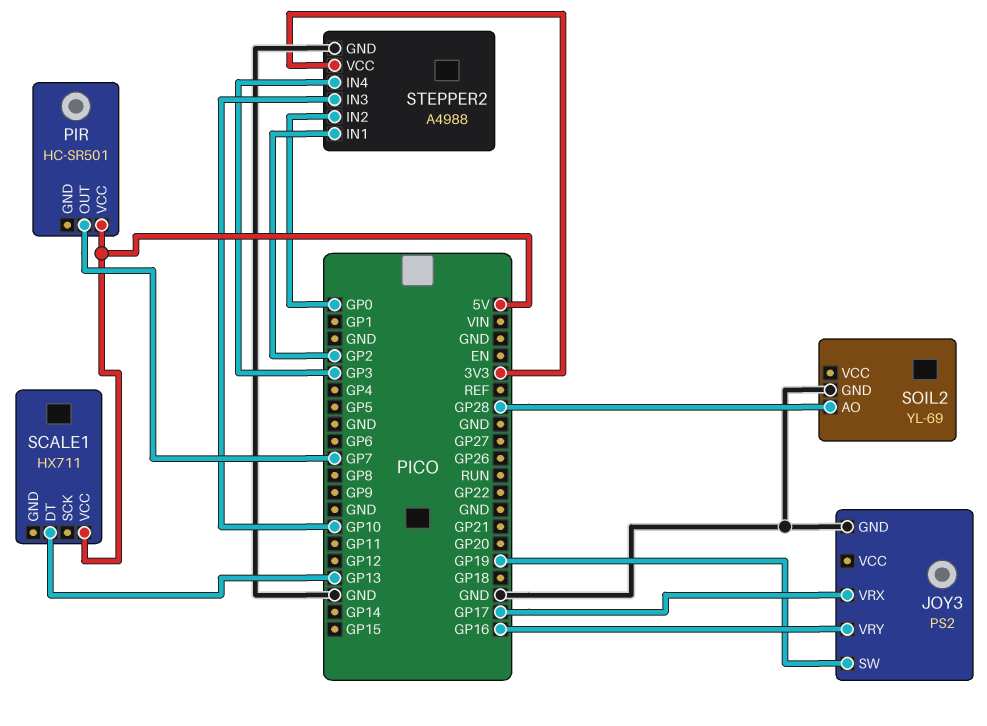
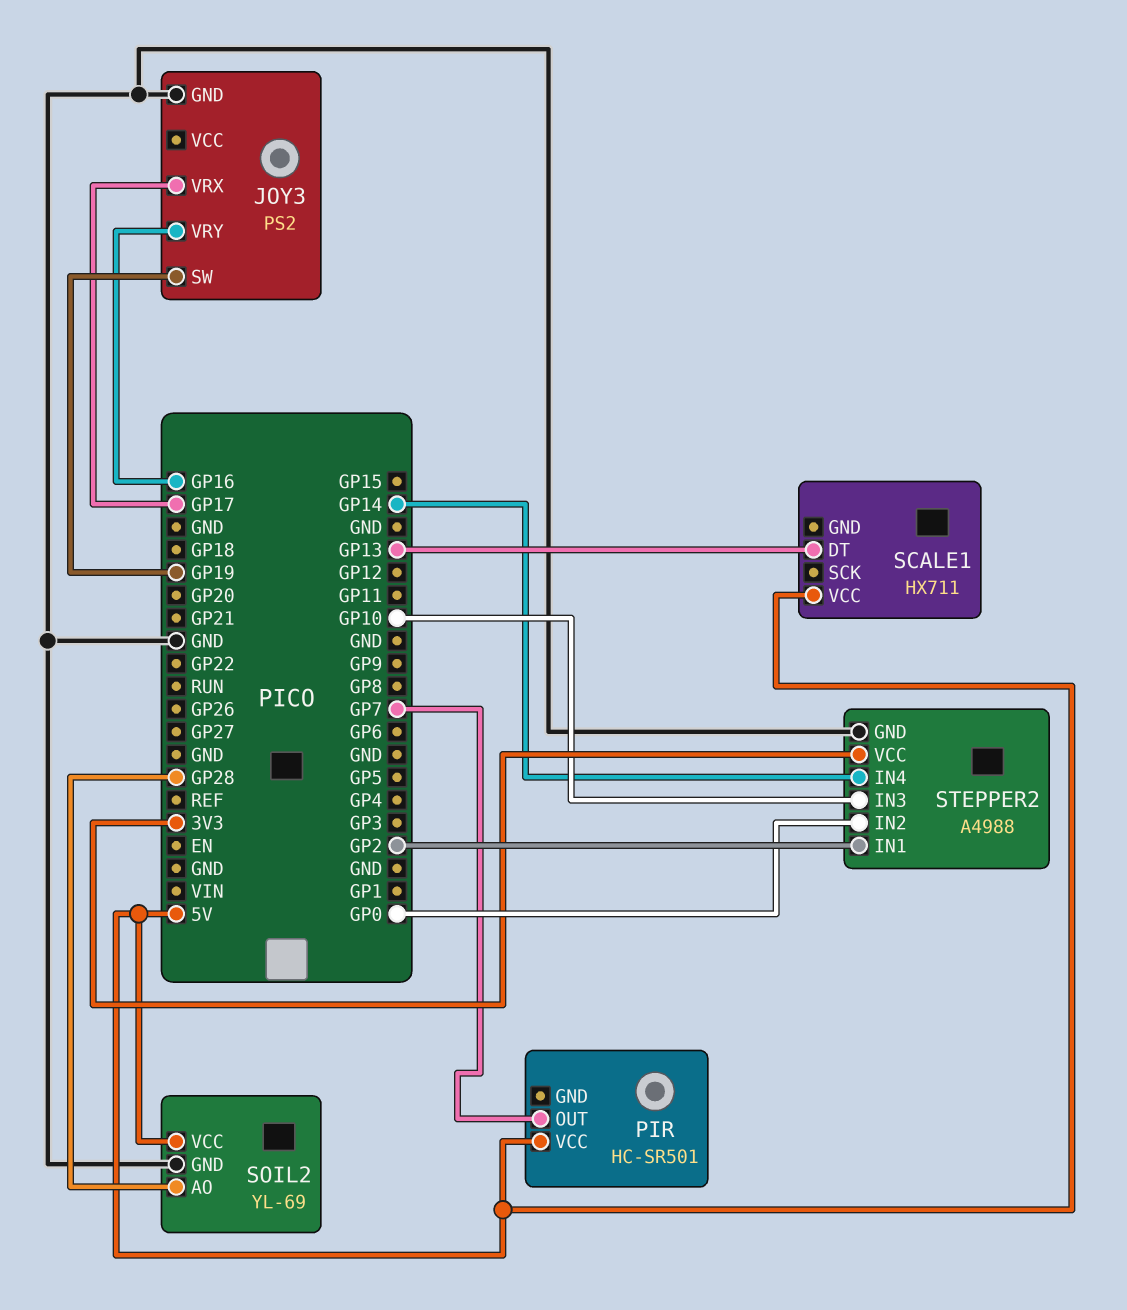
SOIL2 pin VCC: none -> 5V
STEPPER2 pin IN4: GP3 -> GP14

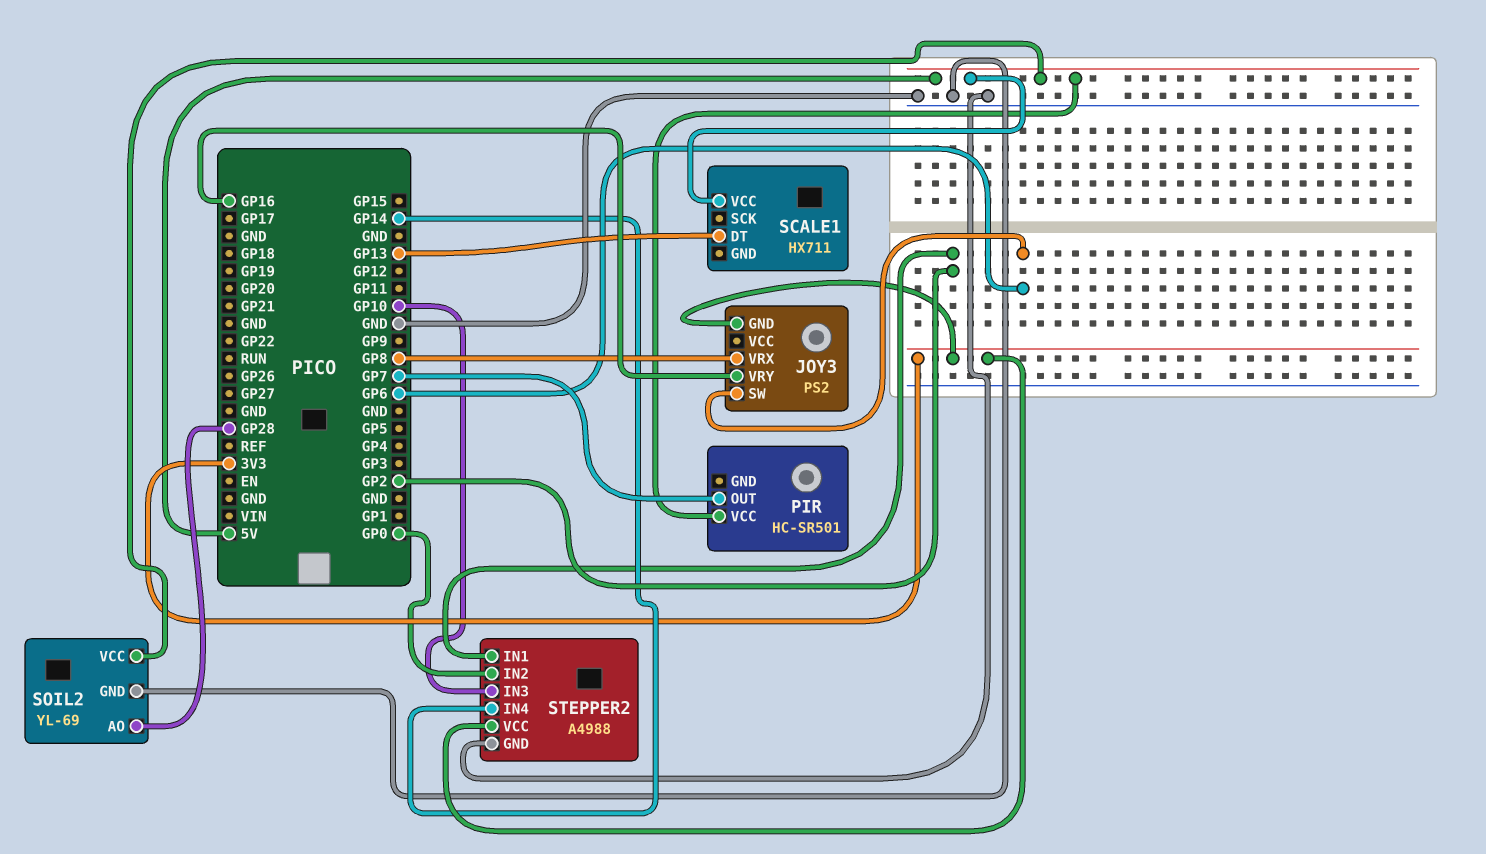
JOY3 pin GND: GND -> 3V3
JOY3 pin SW: GP19 -> GP6
JOY3 pin VRX: GP17 -> GP8

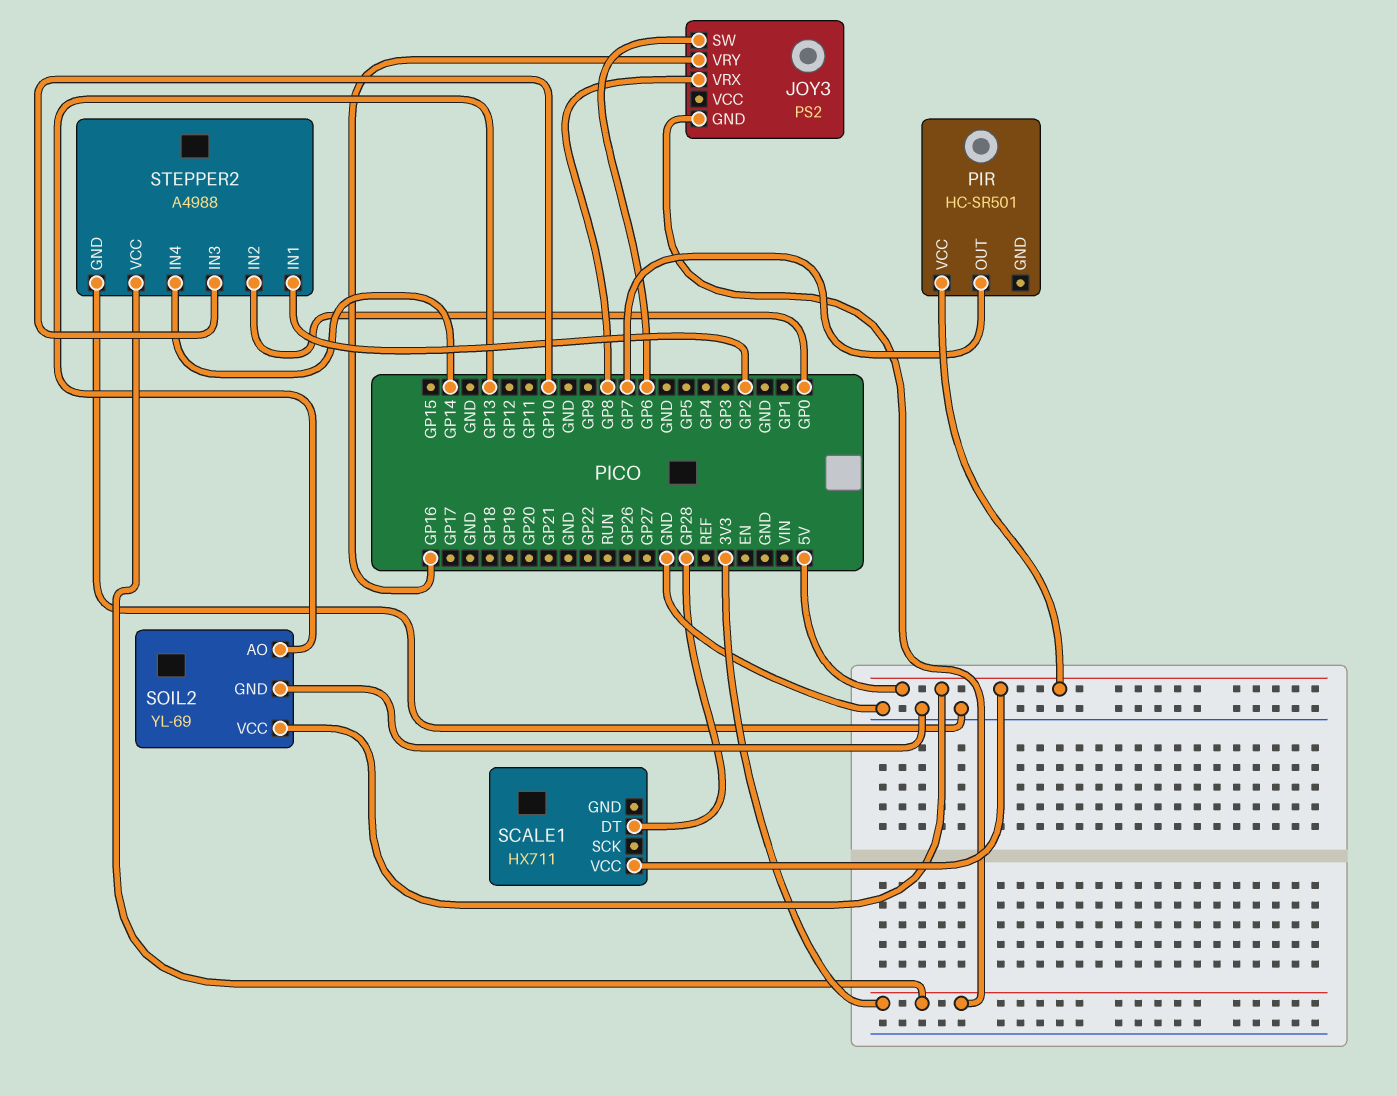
SCALE1 pin DT: GP13 -> GP28
SOIL2 pin AO: GP28 -> GP13

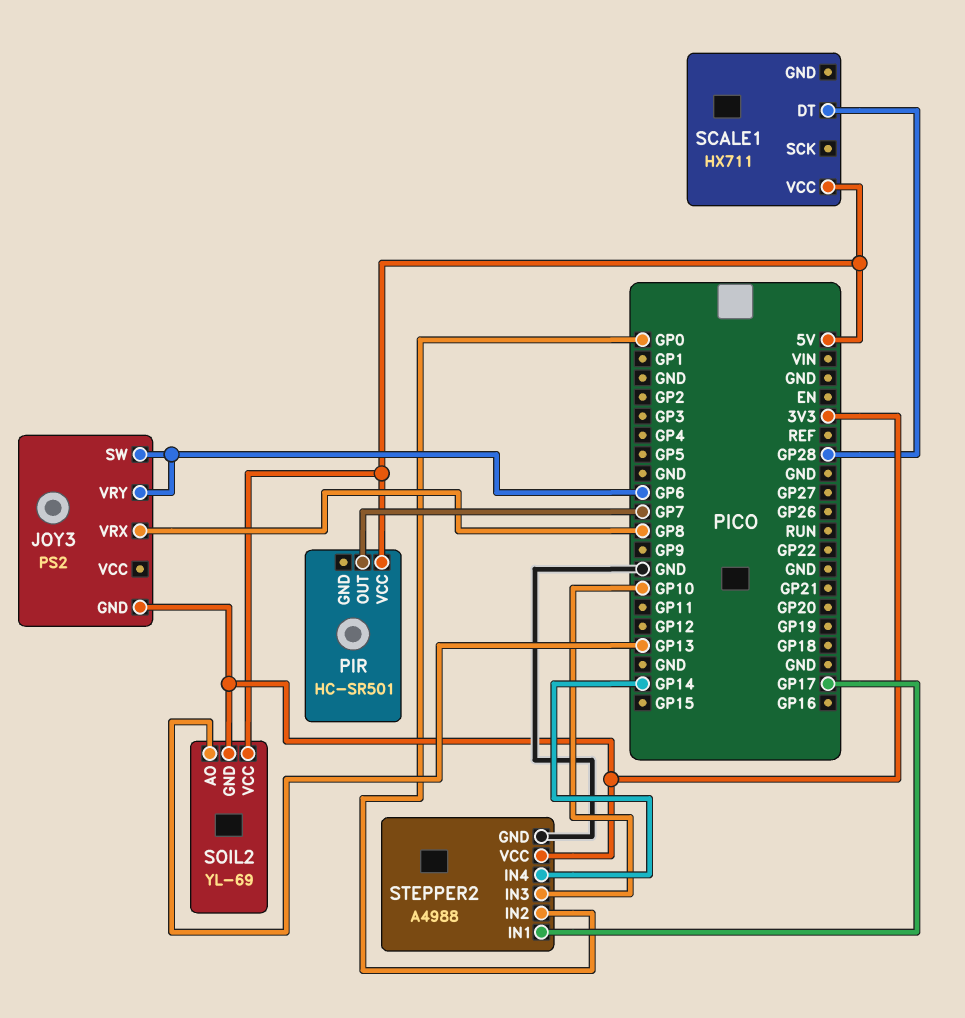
JOY3 pin VRY: GP16 -> GP6
SOIL2 pin GND: GND -> 3V3
STEPPER2 pin IN1: GP2 -> GP17

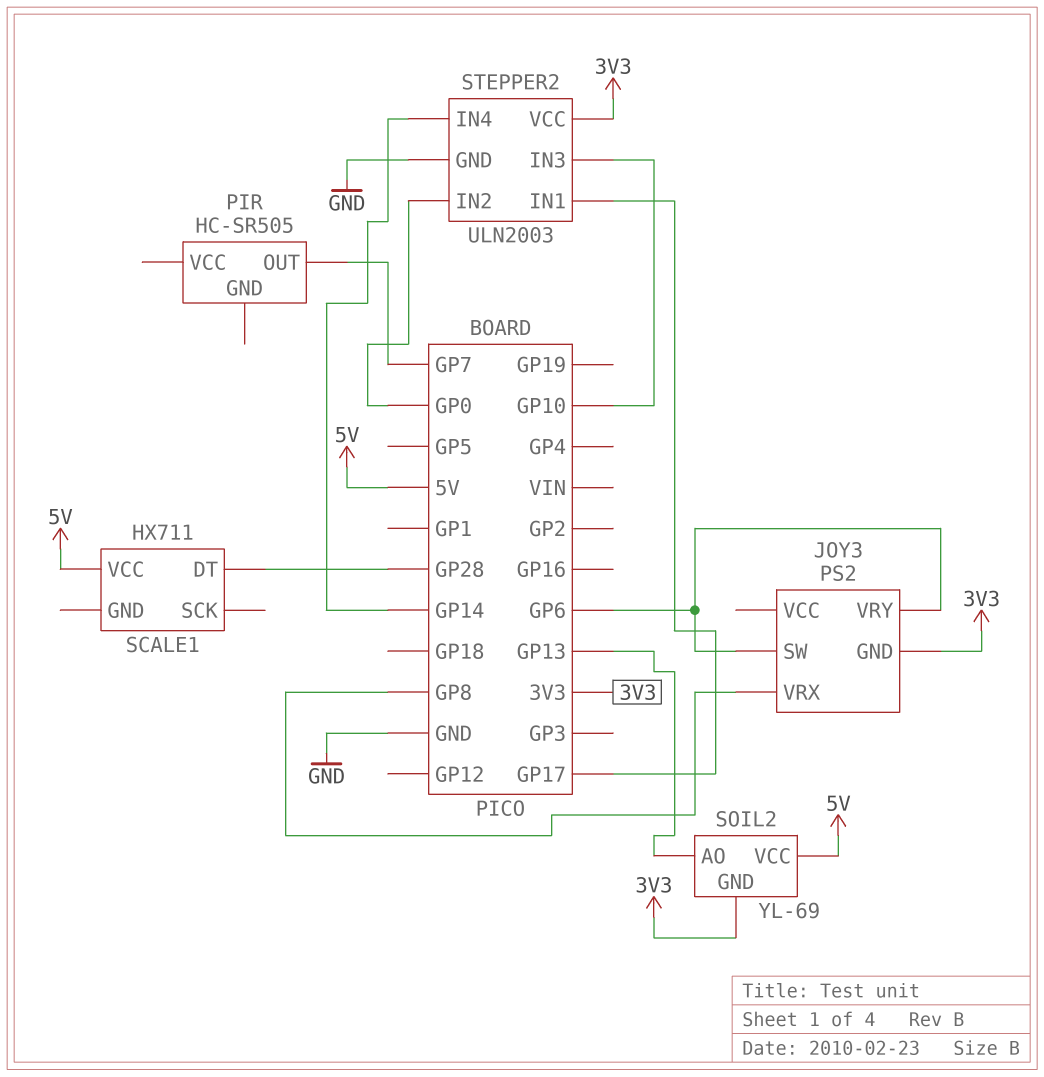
PIR: HC-SR501 -> HC-SR505
PIR pin VCC: 5V -> none
STEPPER2: A4988 -> ULN2003

